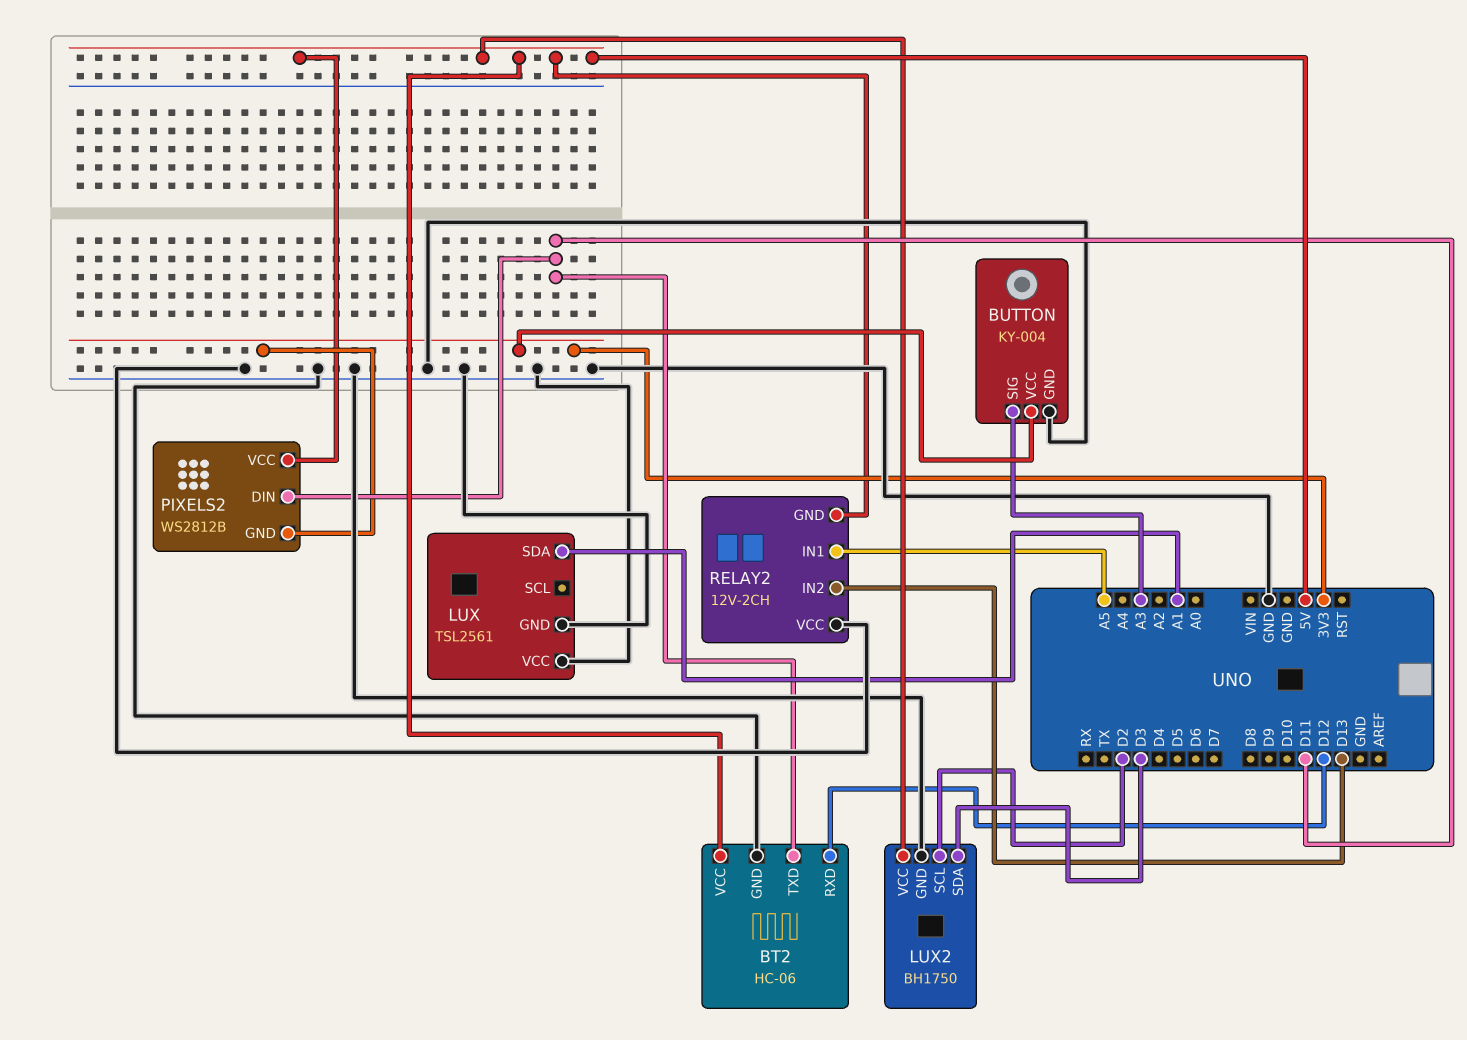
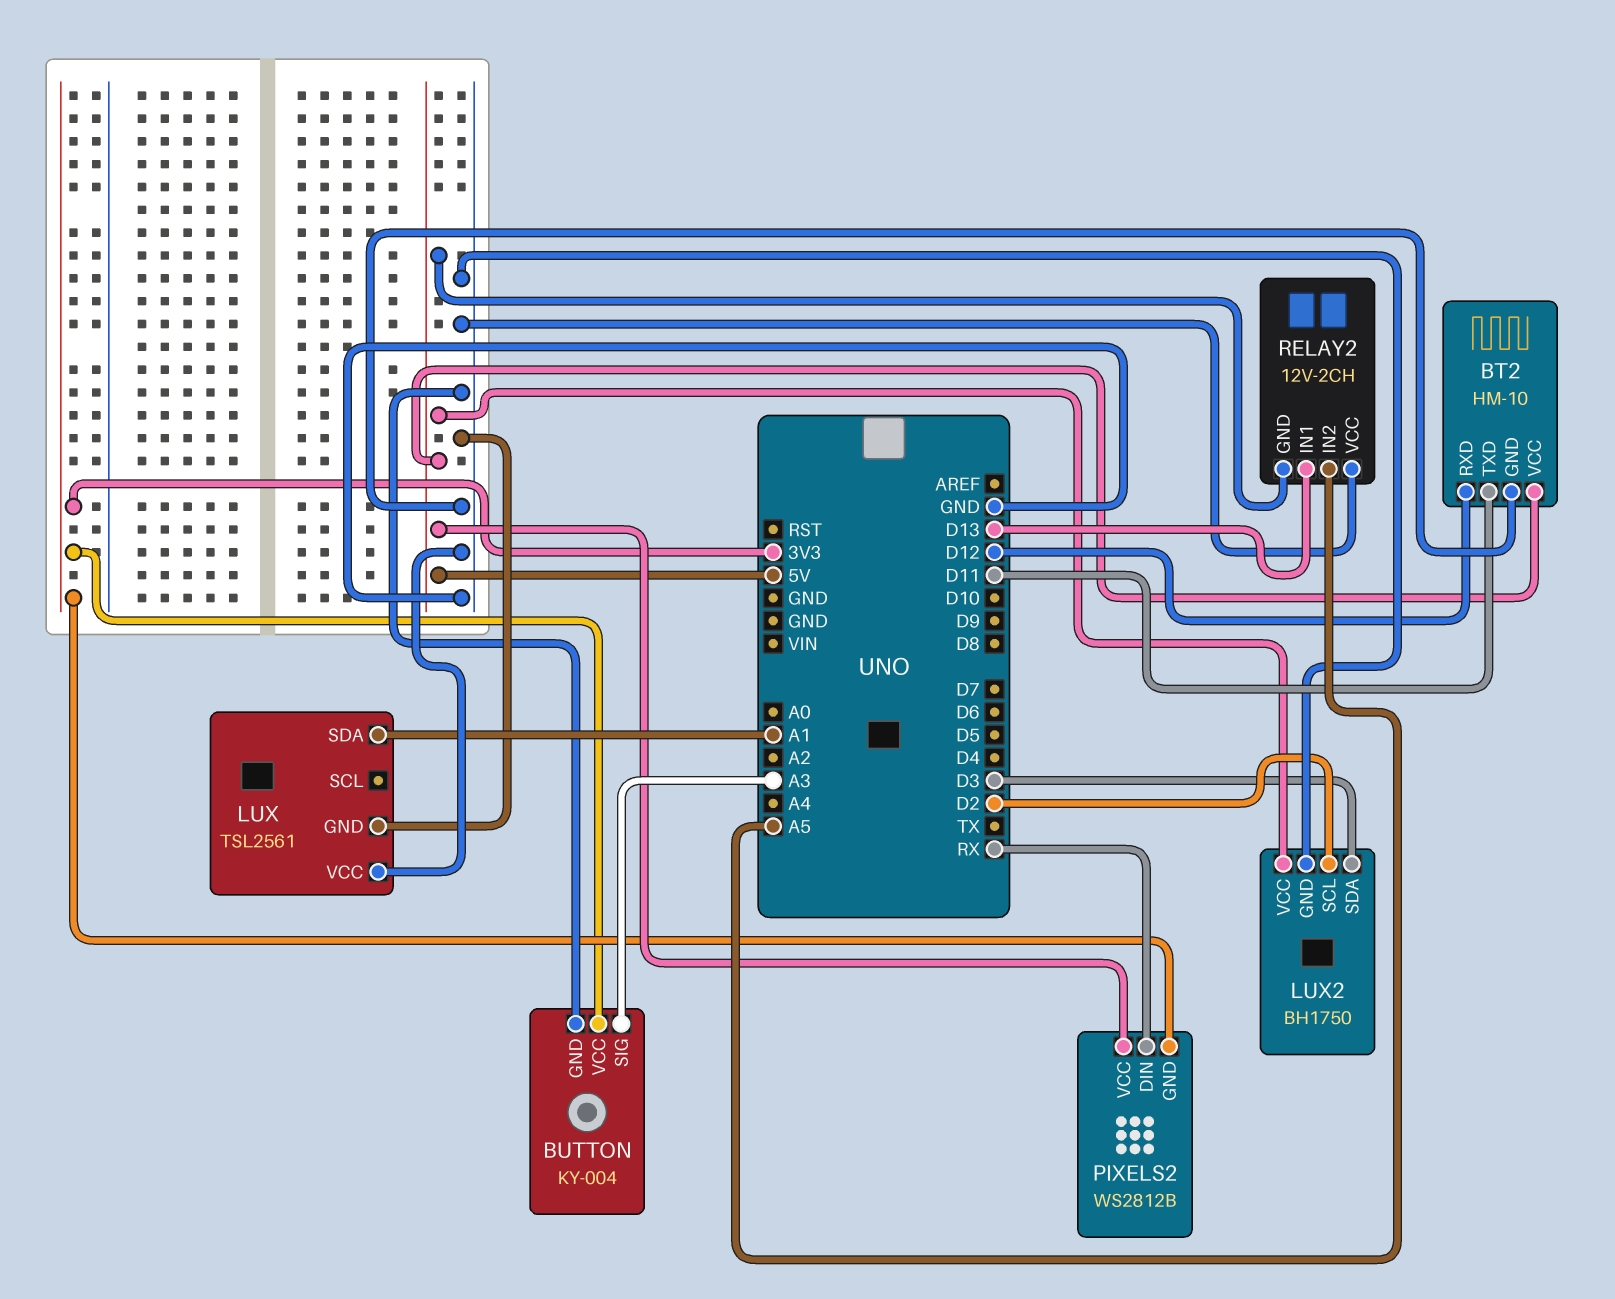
BT2: HC-06 -> HM-10
PIXELS2 pin DIN: D11 -> RX
RELAY2 pin IN1: A5 -> D13
RELAY2 pin IN2: D13 -> A5

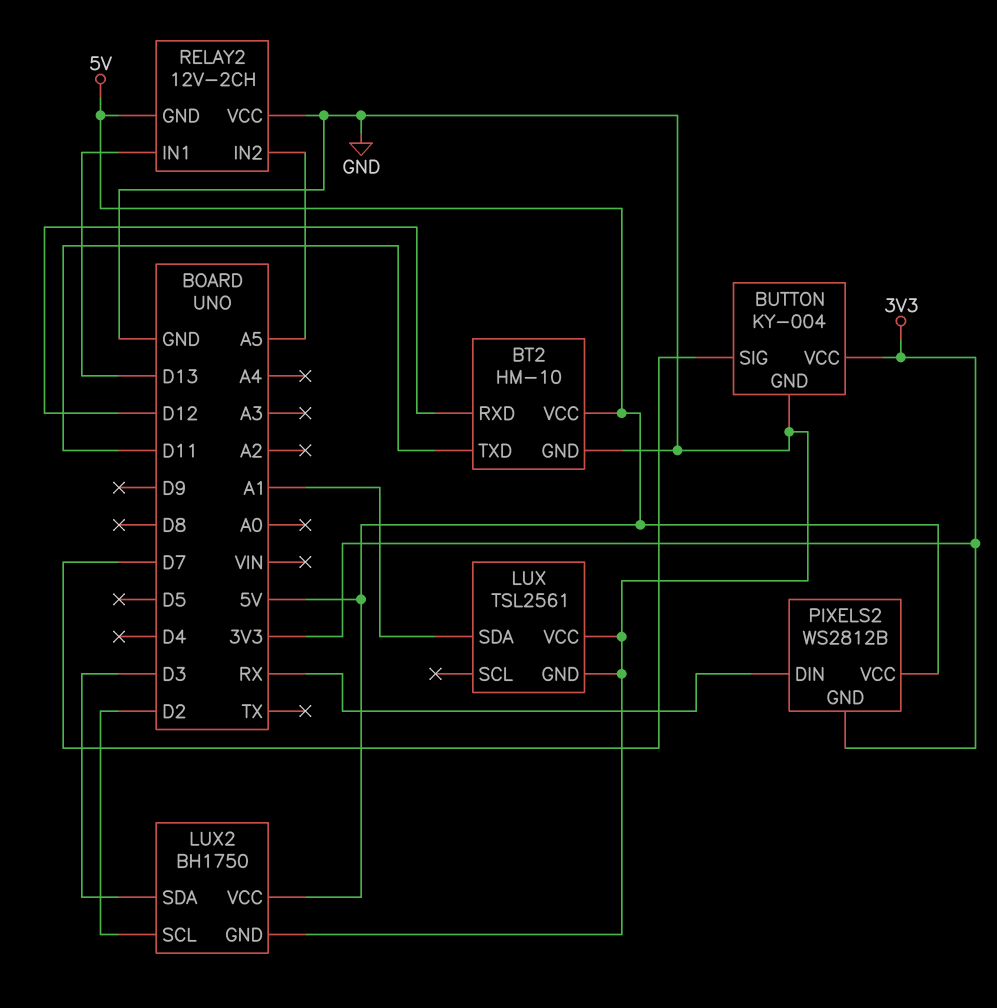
BUTTON pin SIG: A3 -> D7

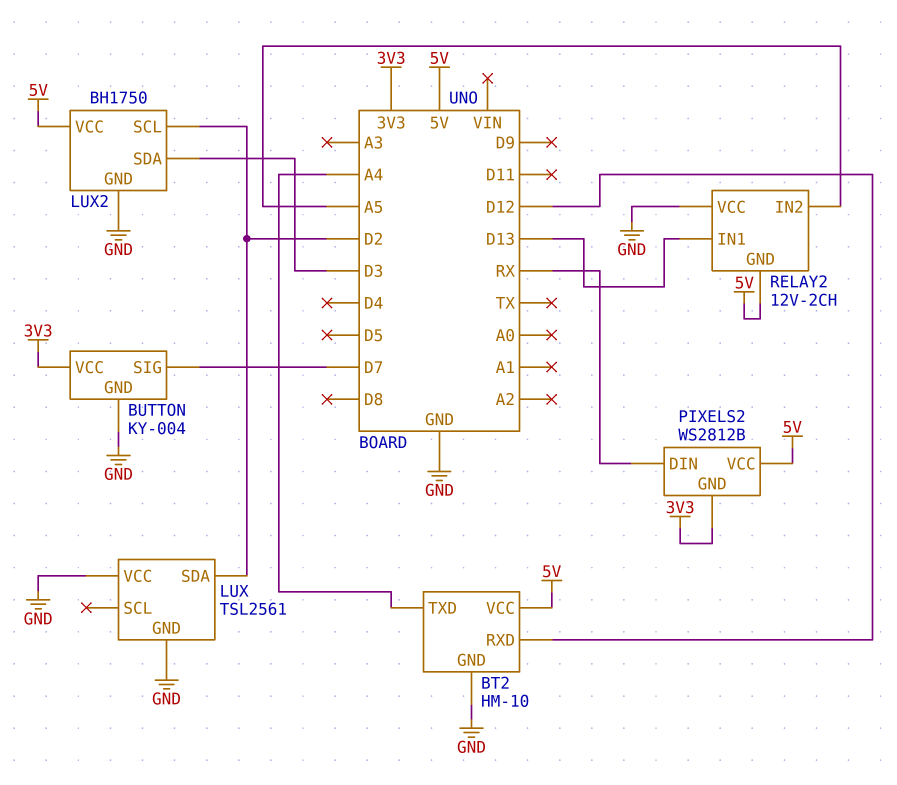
BT2 pin TXD: D11 -> A4
LUX pin SDA: A1 -> D2

